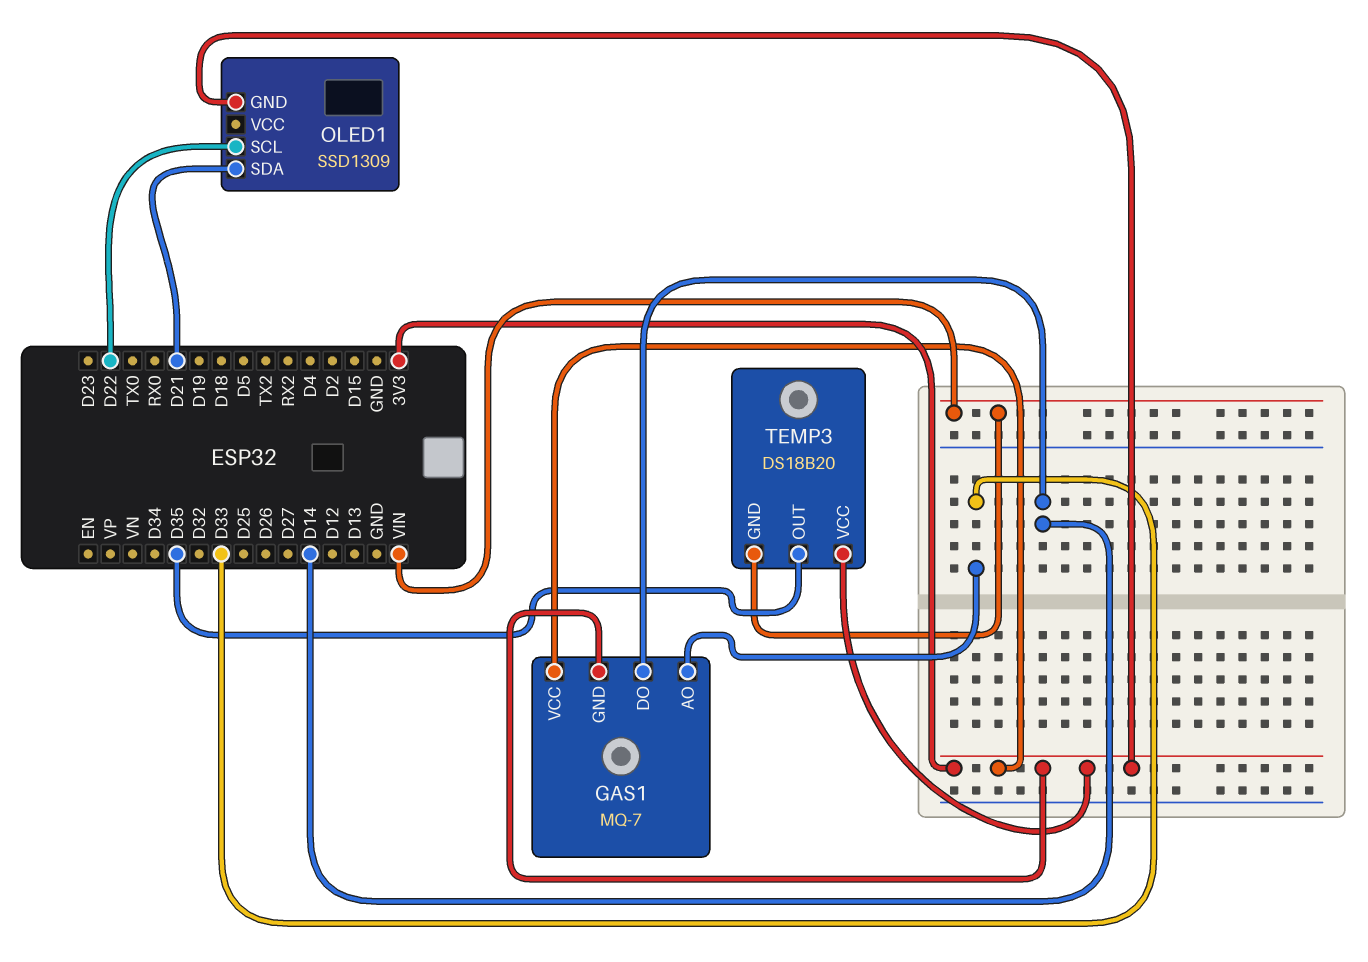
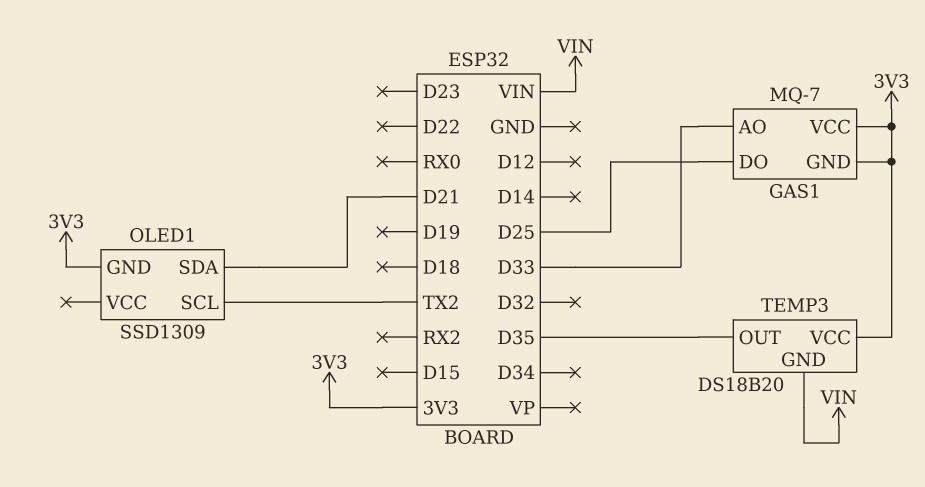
GAS1 pin DO: D14 -> D25
OLED1 pin SCL: D22 -> TX2

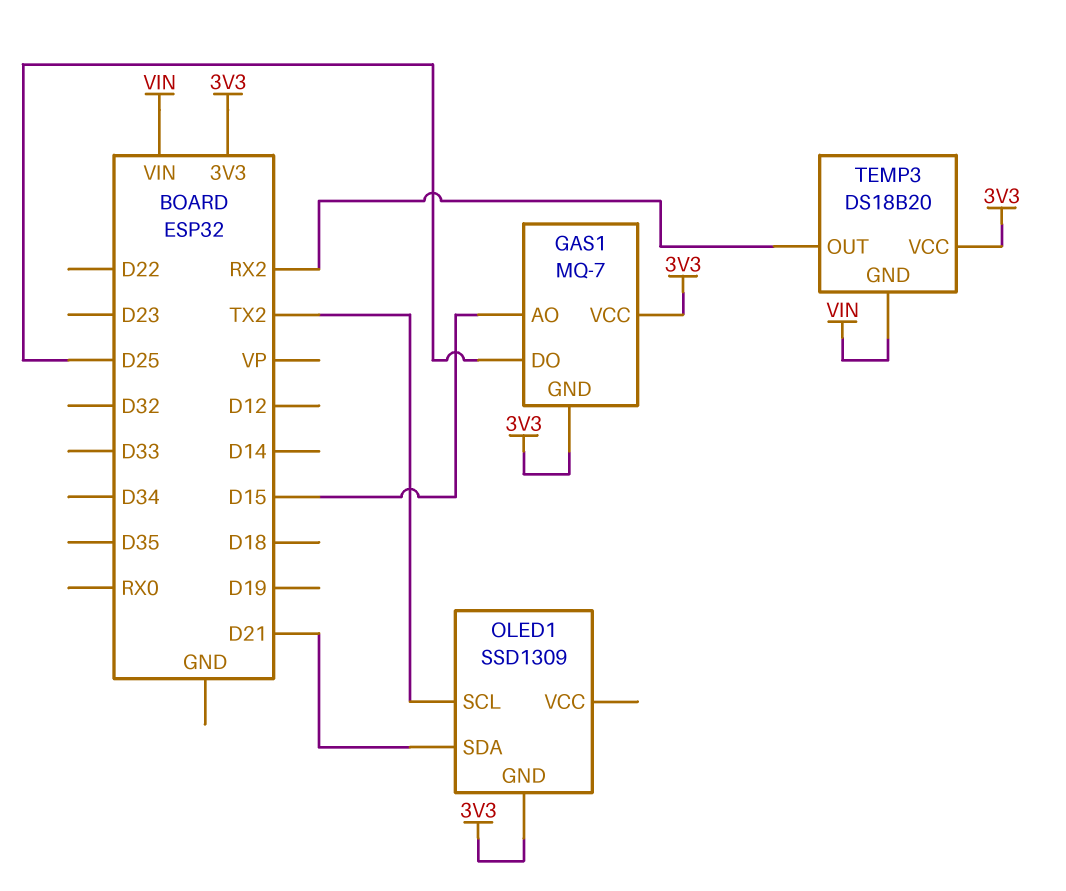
GAS1 pin AO: D33 -> D15
TEMP3 pin OUT: D35 -> RX2

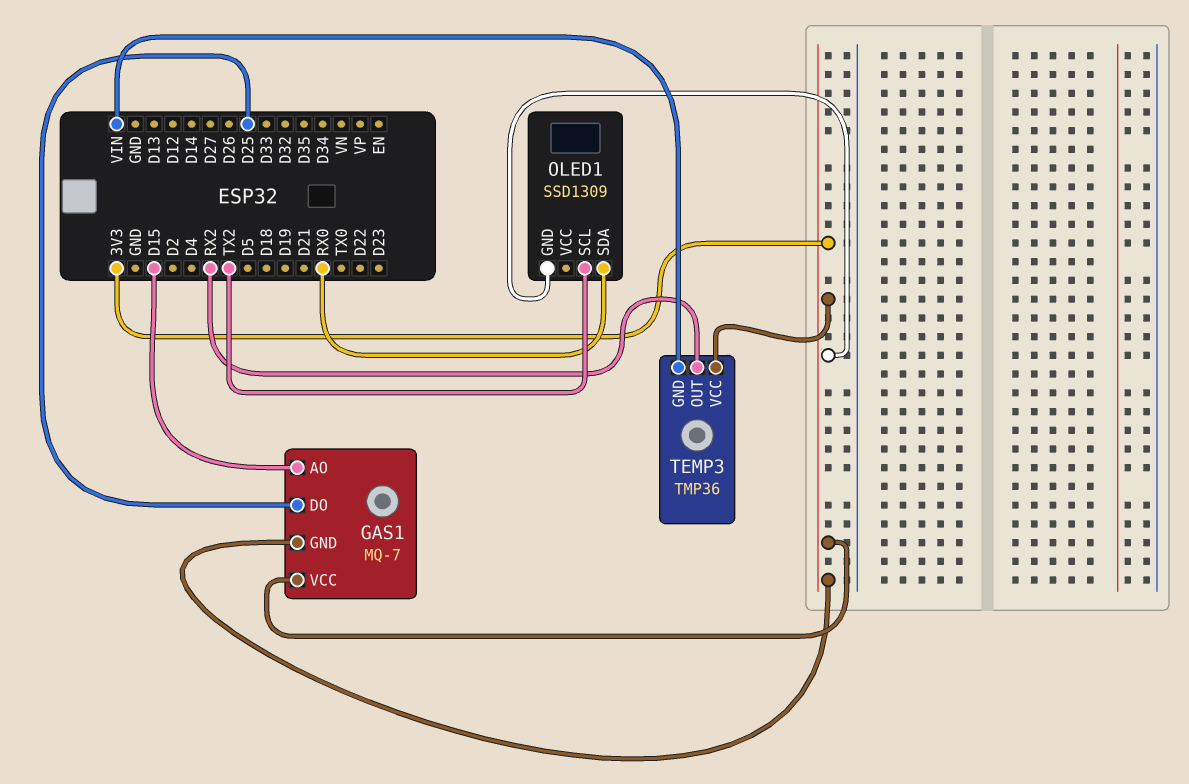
OLED1 pin SDA: D21 -> RX0
TEMP3: DS18B20 -> TMP36

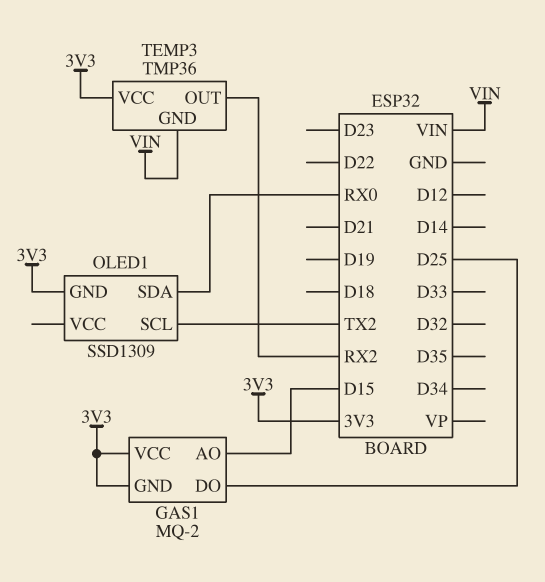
GAS1: MQ-7 -> MQ-2

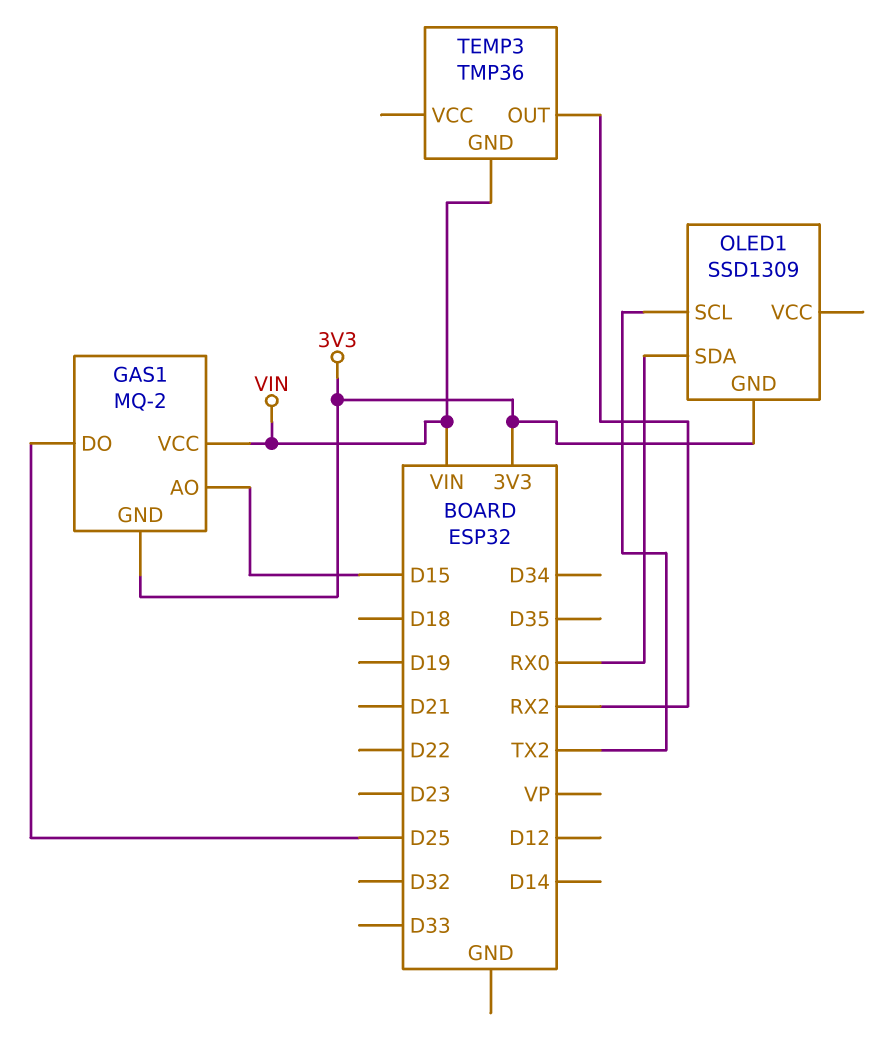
GAS1 pin VCC: 3V3 -> VIN
TEMP3 pin VCC: 3V3 -> none

